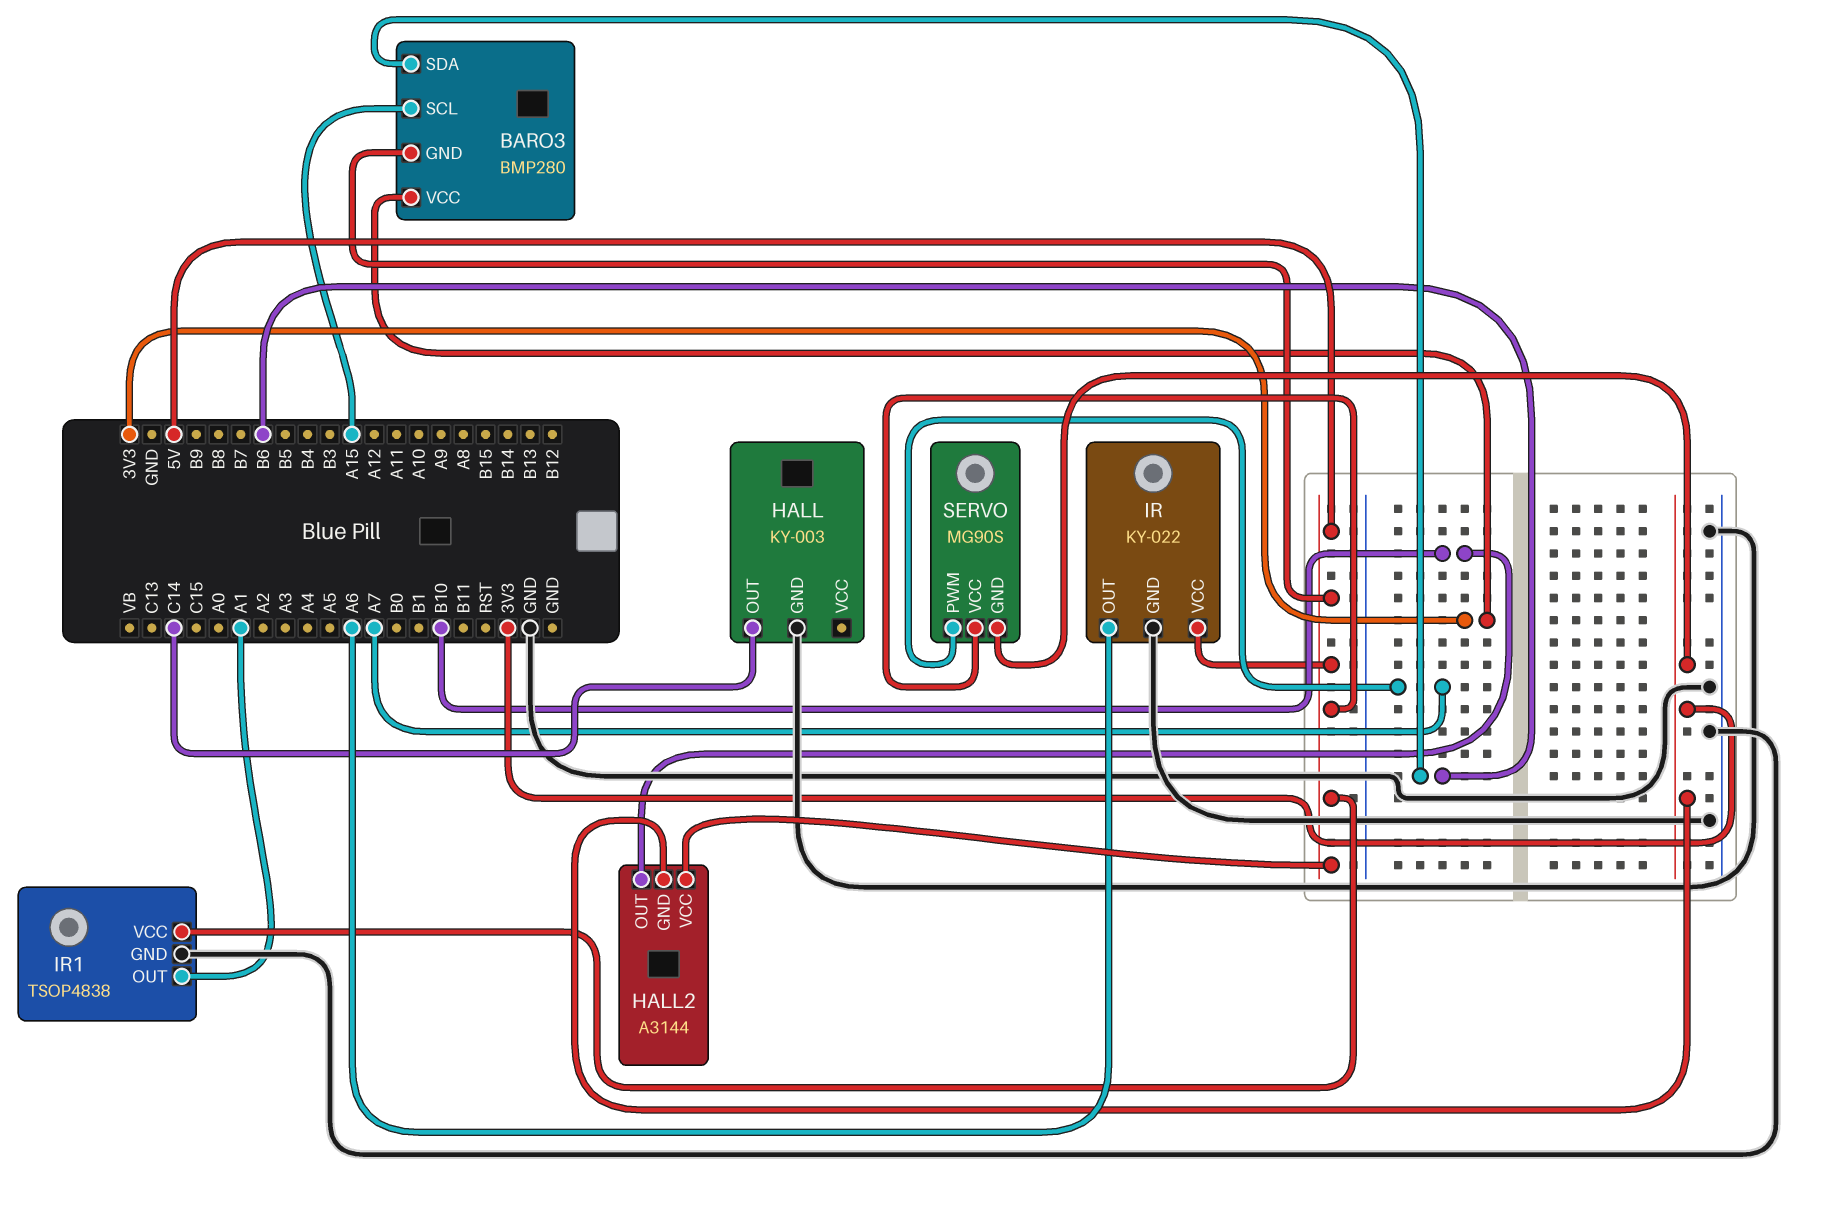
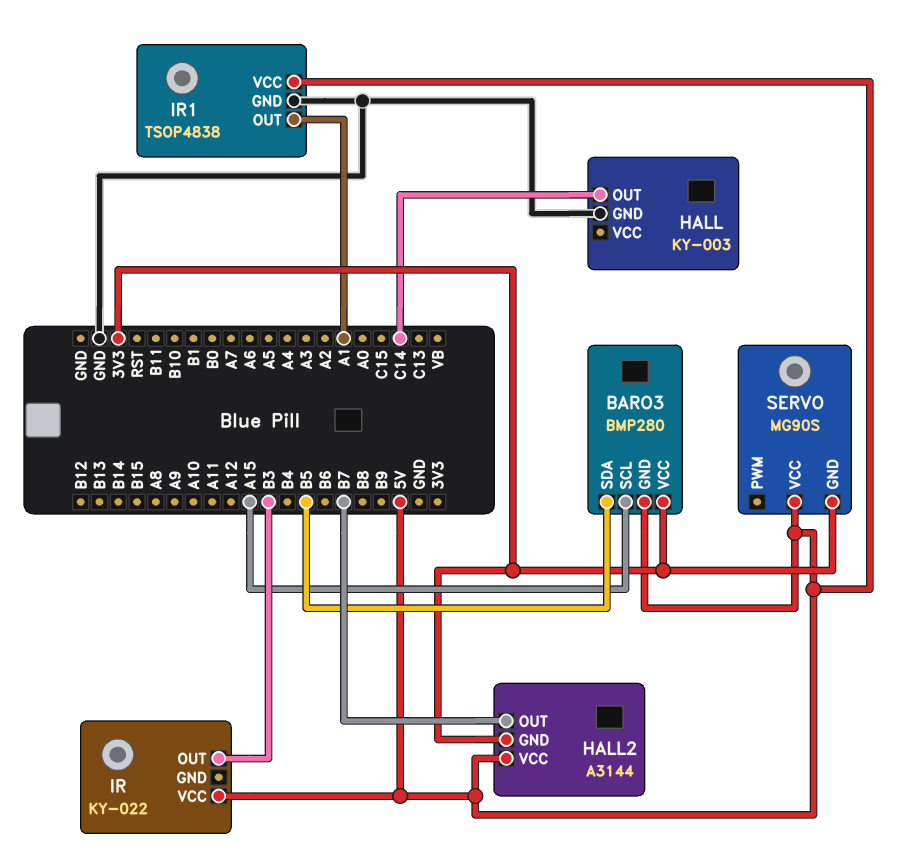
BARO3 pin SDA: B6 -> B5
HALL2 pin OUT: B10 -> B7
IR pin GND: GND -> none
IR pin OUT: A6 -> B3
SERVO pin PWM: A7 -> none

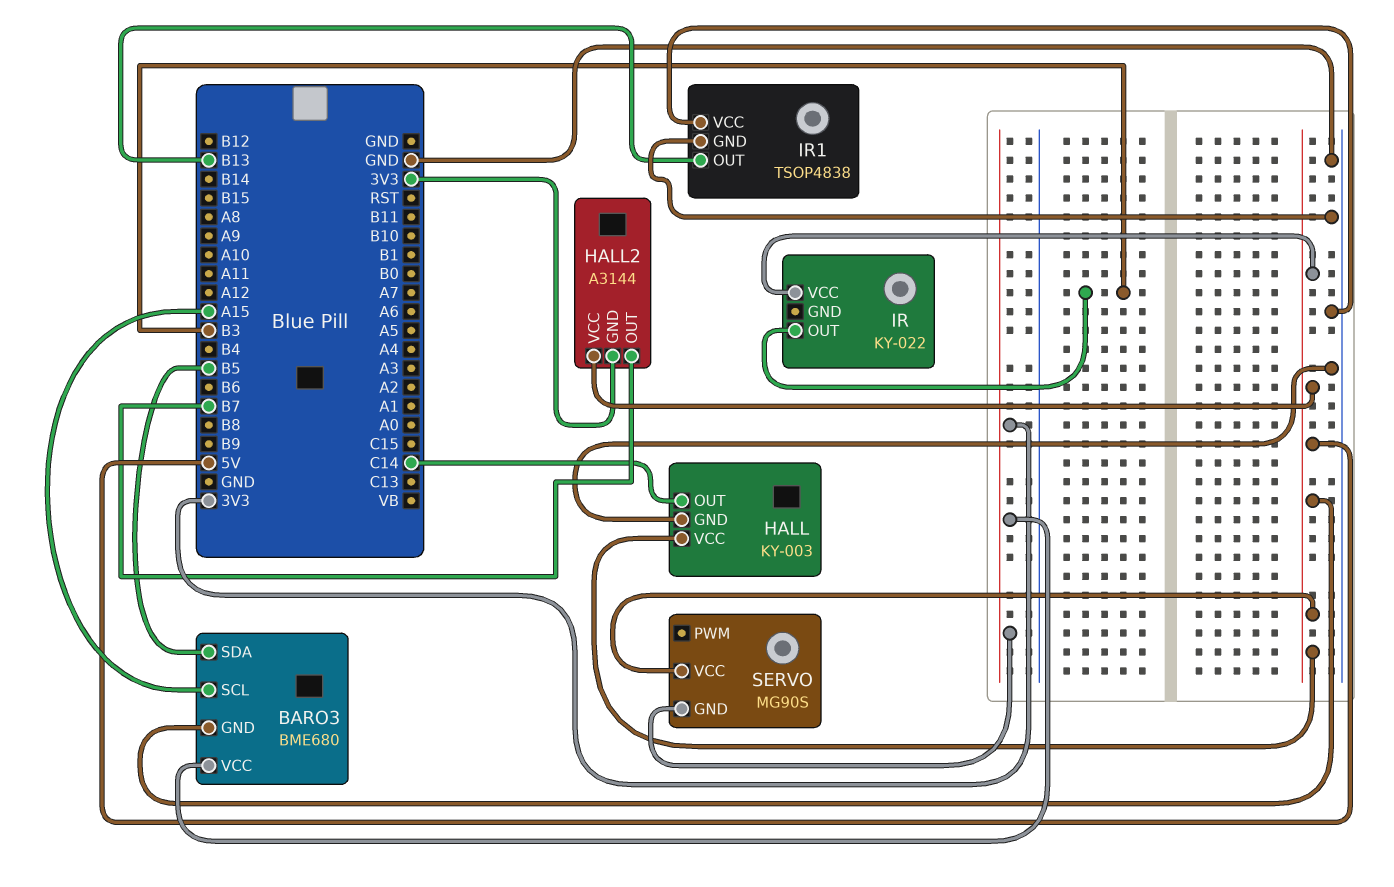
BARO3: BMP280 -> BME680
HALL pin VCC: none -> 5V
IR1 pin OUT: A1 -> B13
IR1 pin VCC: 5V -> GND

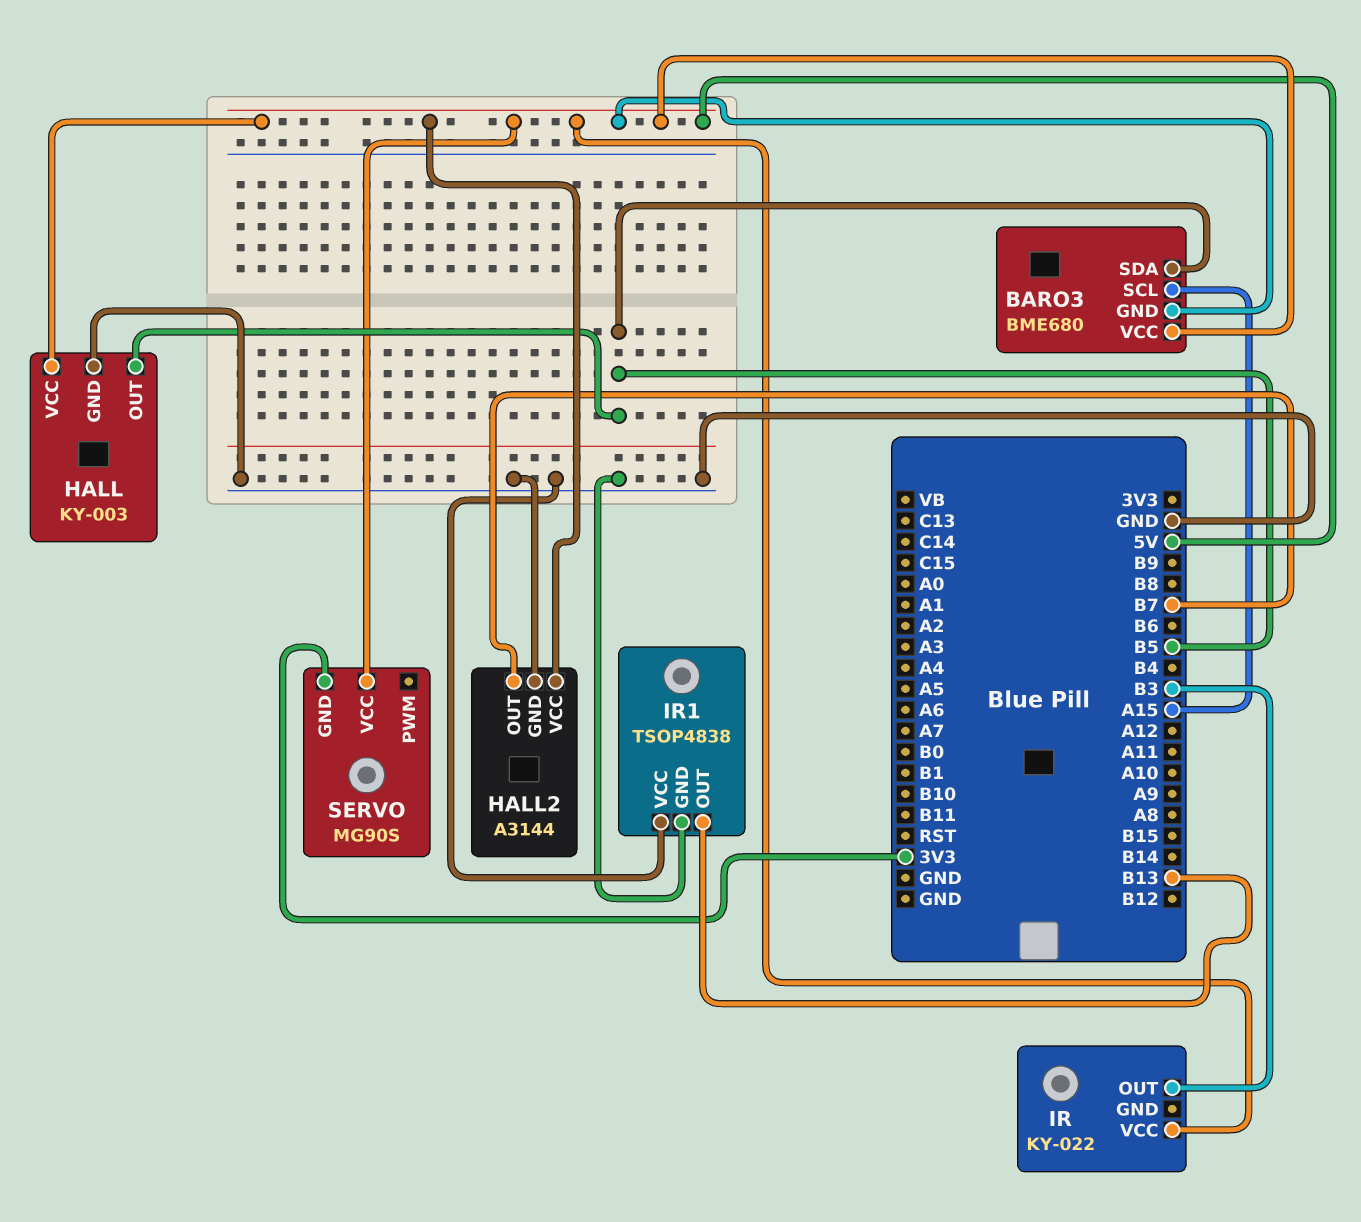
BARO3 pin VCC: 3V3 -> 5V
HALL pin OUT: C14 -> B5
HALL2 pin GND: 3V3 -> GND

